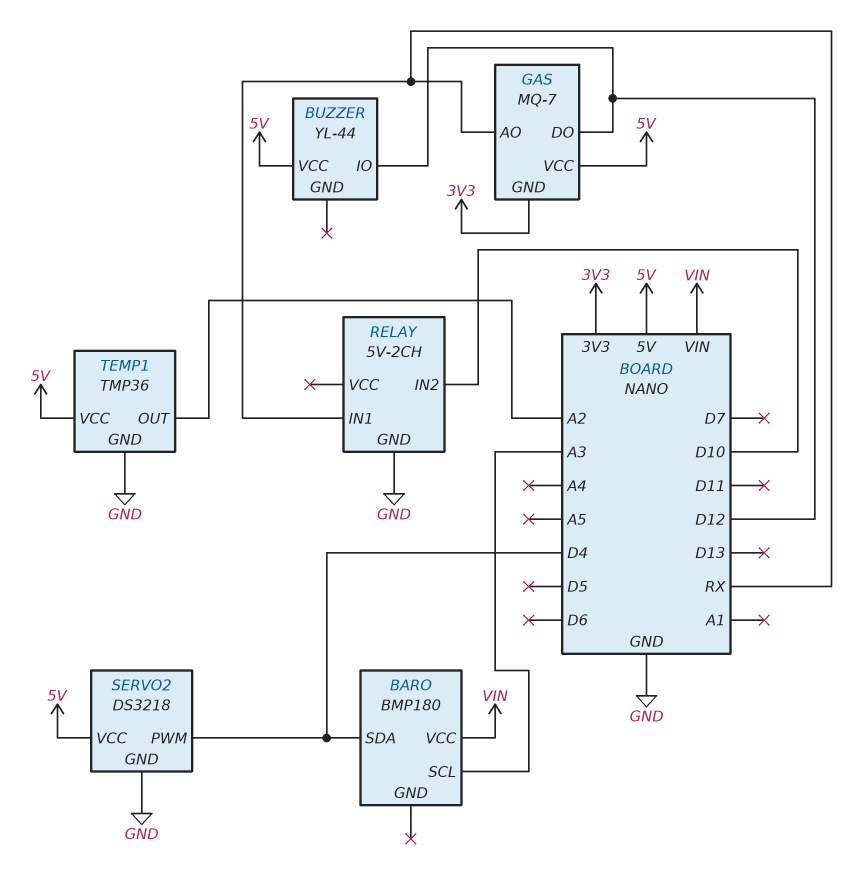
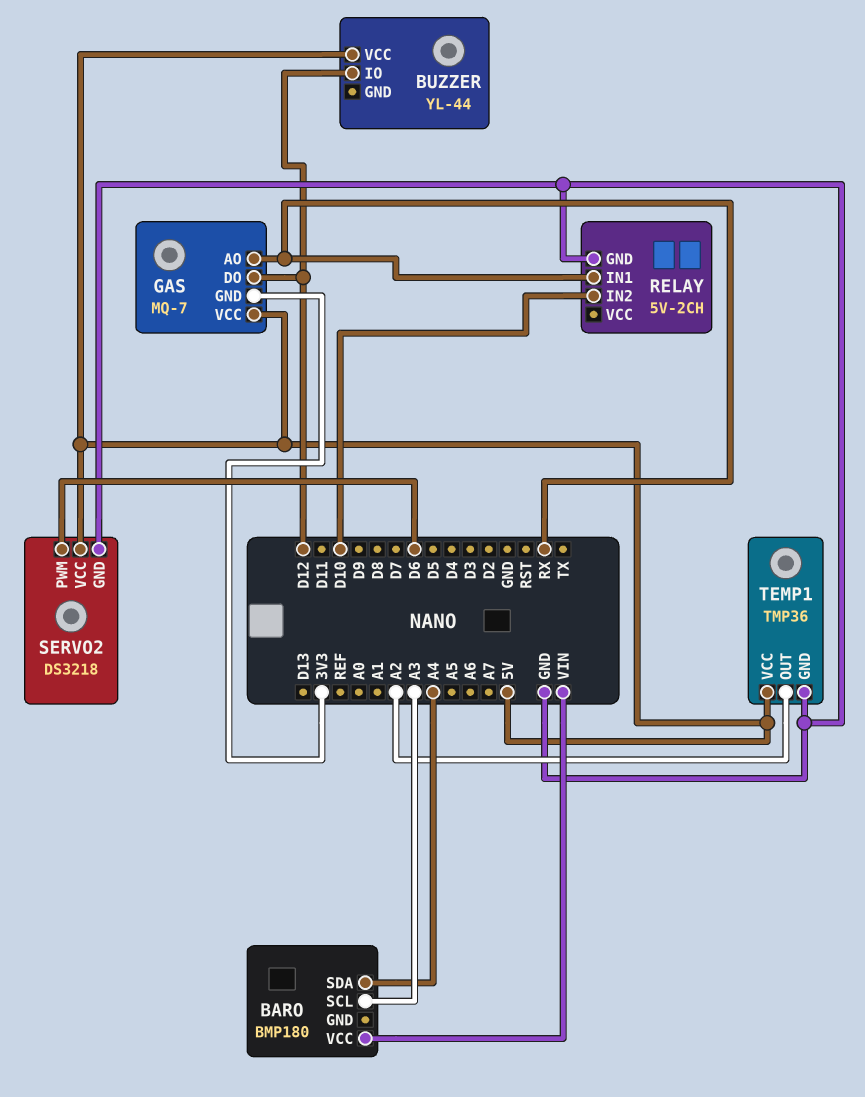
BARO pin SDA: D4 -> A4
SERVO2 pin PWM: D4 -> D6

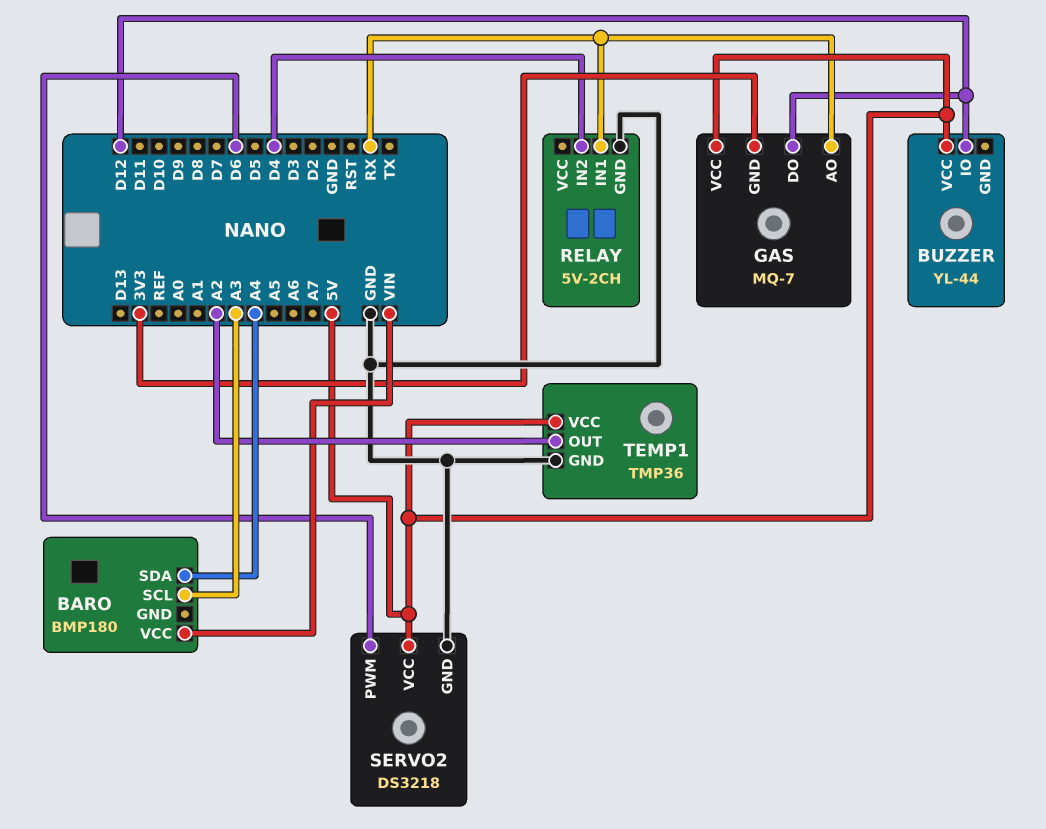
RELAY pin IN2: D10 -> D4

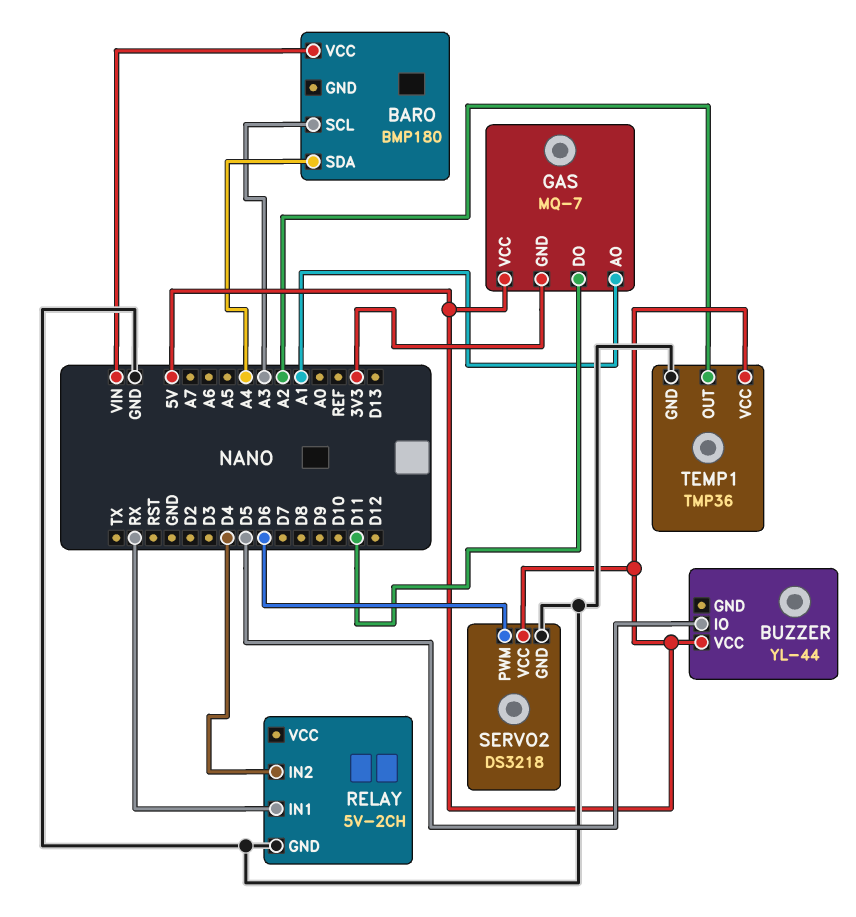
BUZZER pin IO: D12 -> D5
GAS pin AO: RX -> A1
GAS pin DO: D12 -> D11

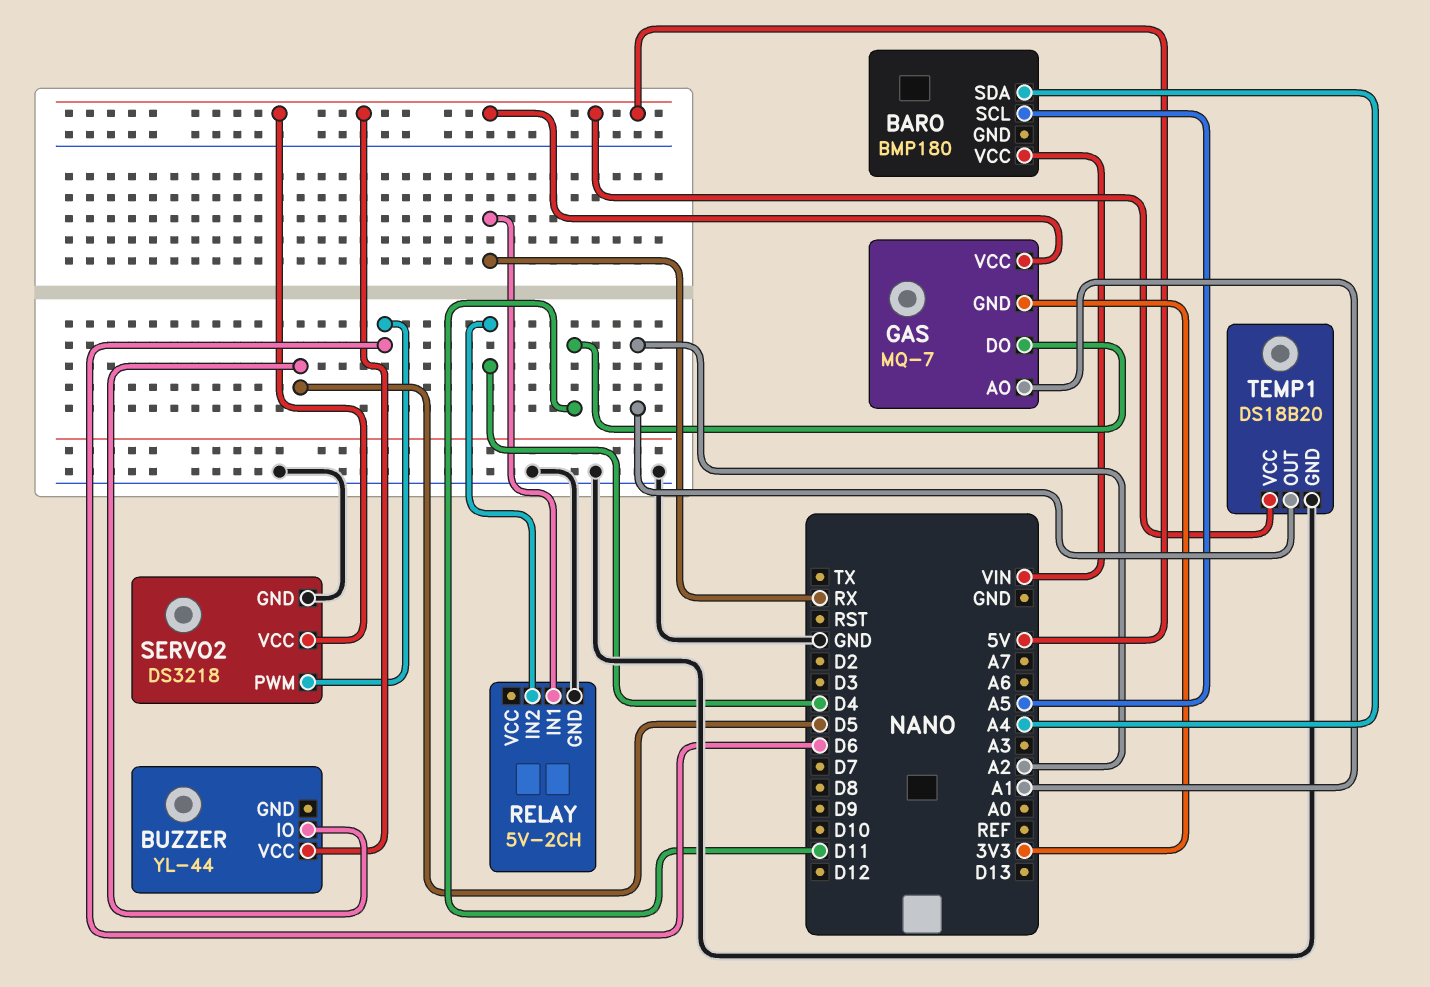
BARO pin SCL: A3 -> A5
TEMP1: TMP36 -> DS18B20

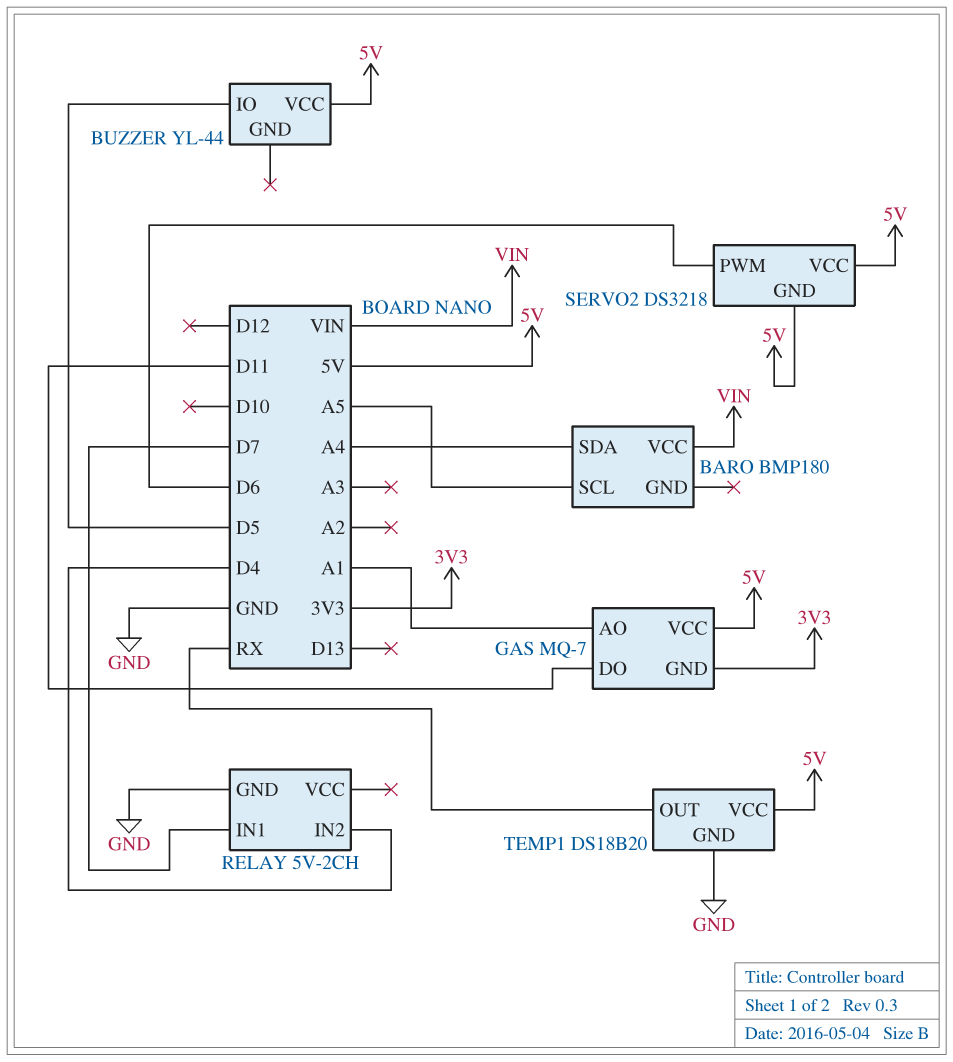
RELAY pin IN1: RX -> D7
SERVO2 pin GND: GND -> 5V
TEMP1 pin OUT: A2 -> RX

